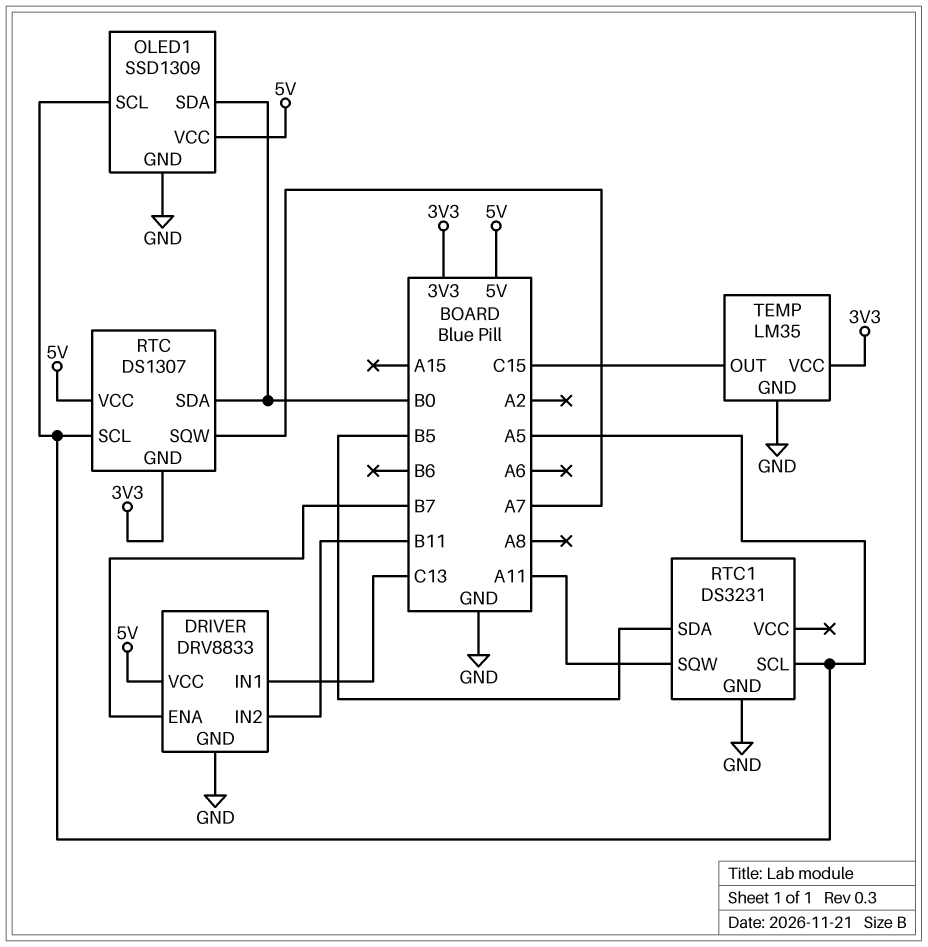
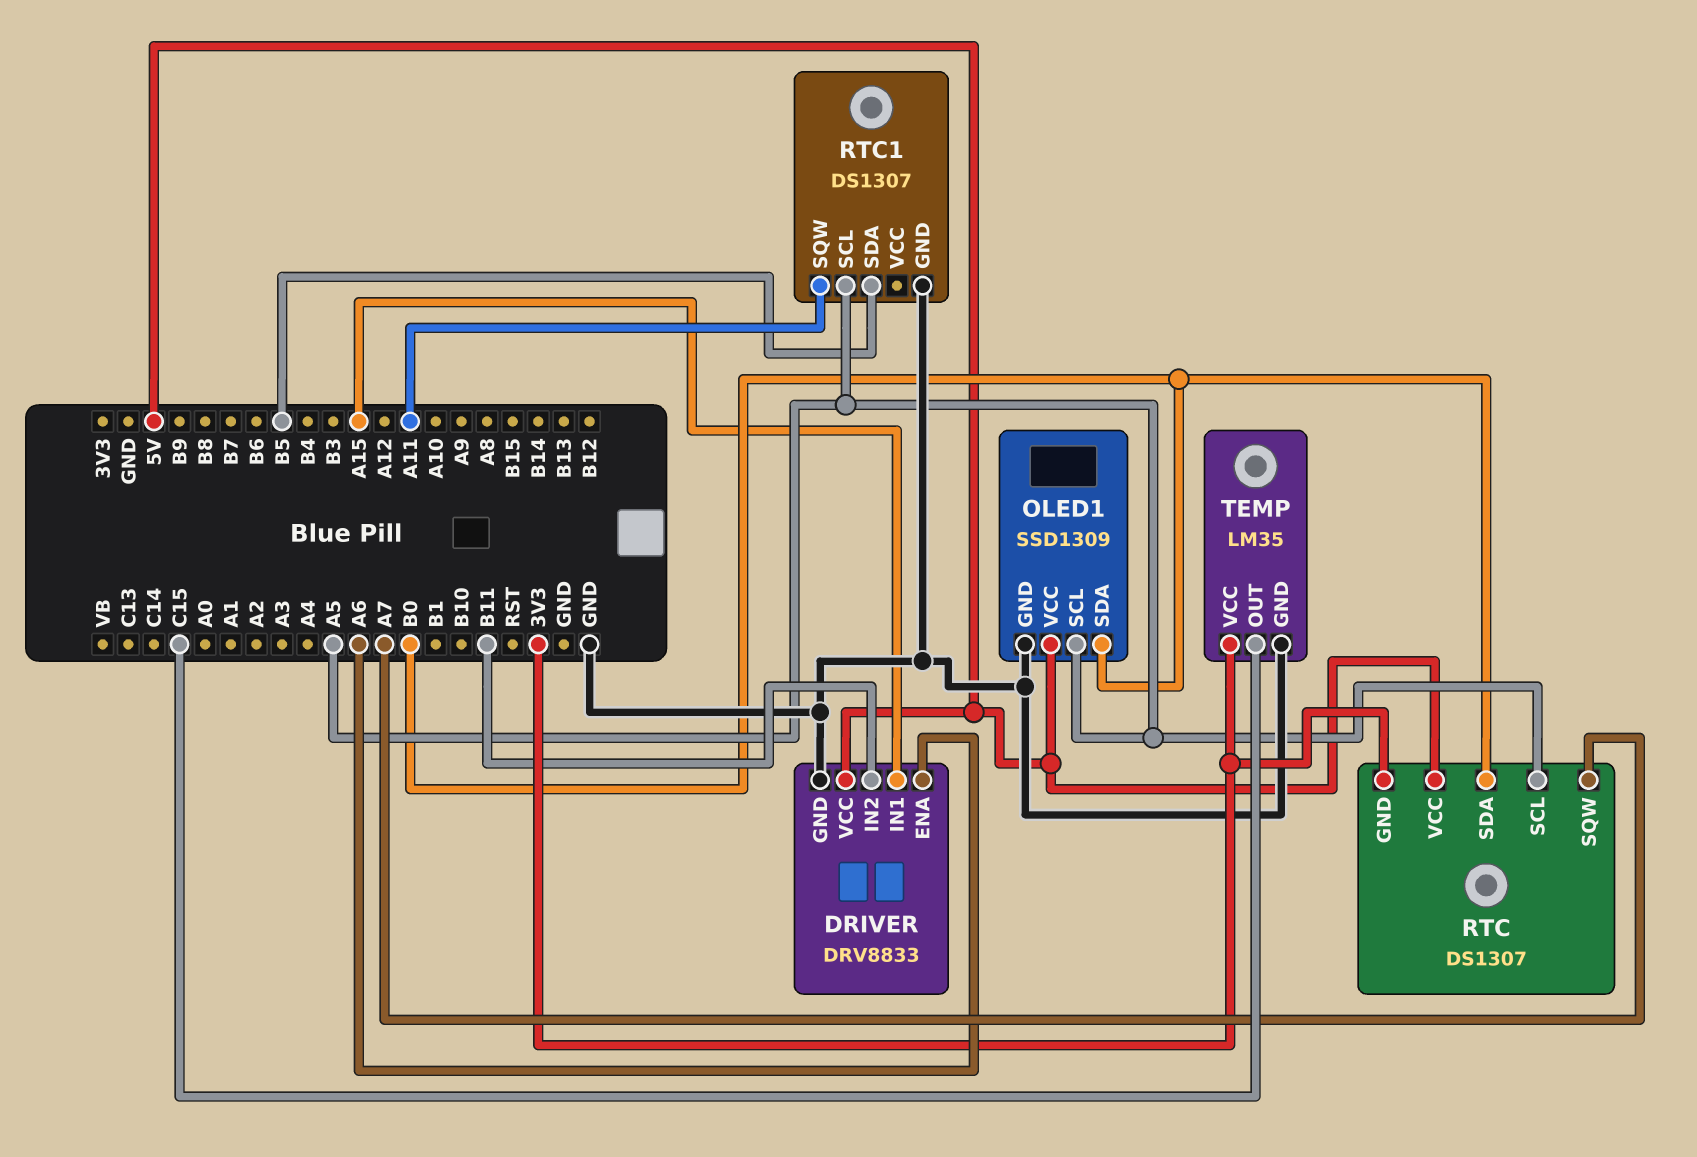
DRIVER pin ENA: B7 -> A6
DRIVER pin IN1: C13 -> A15
RTC1: DS3231 -> DS1307

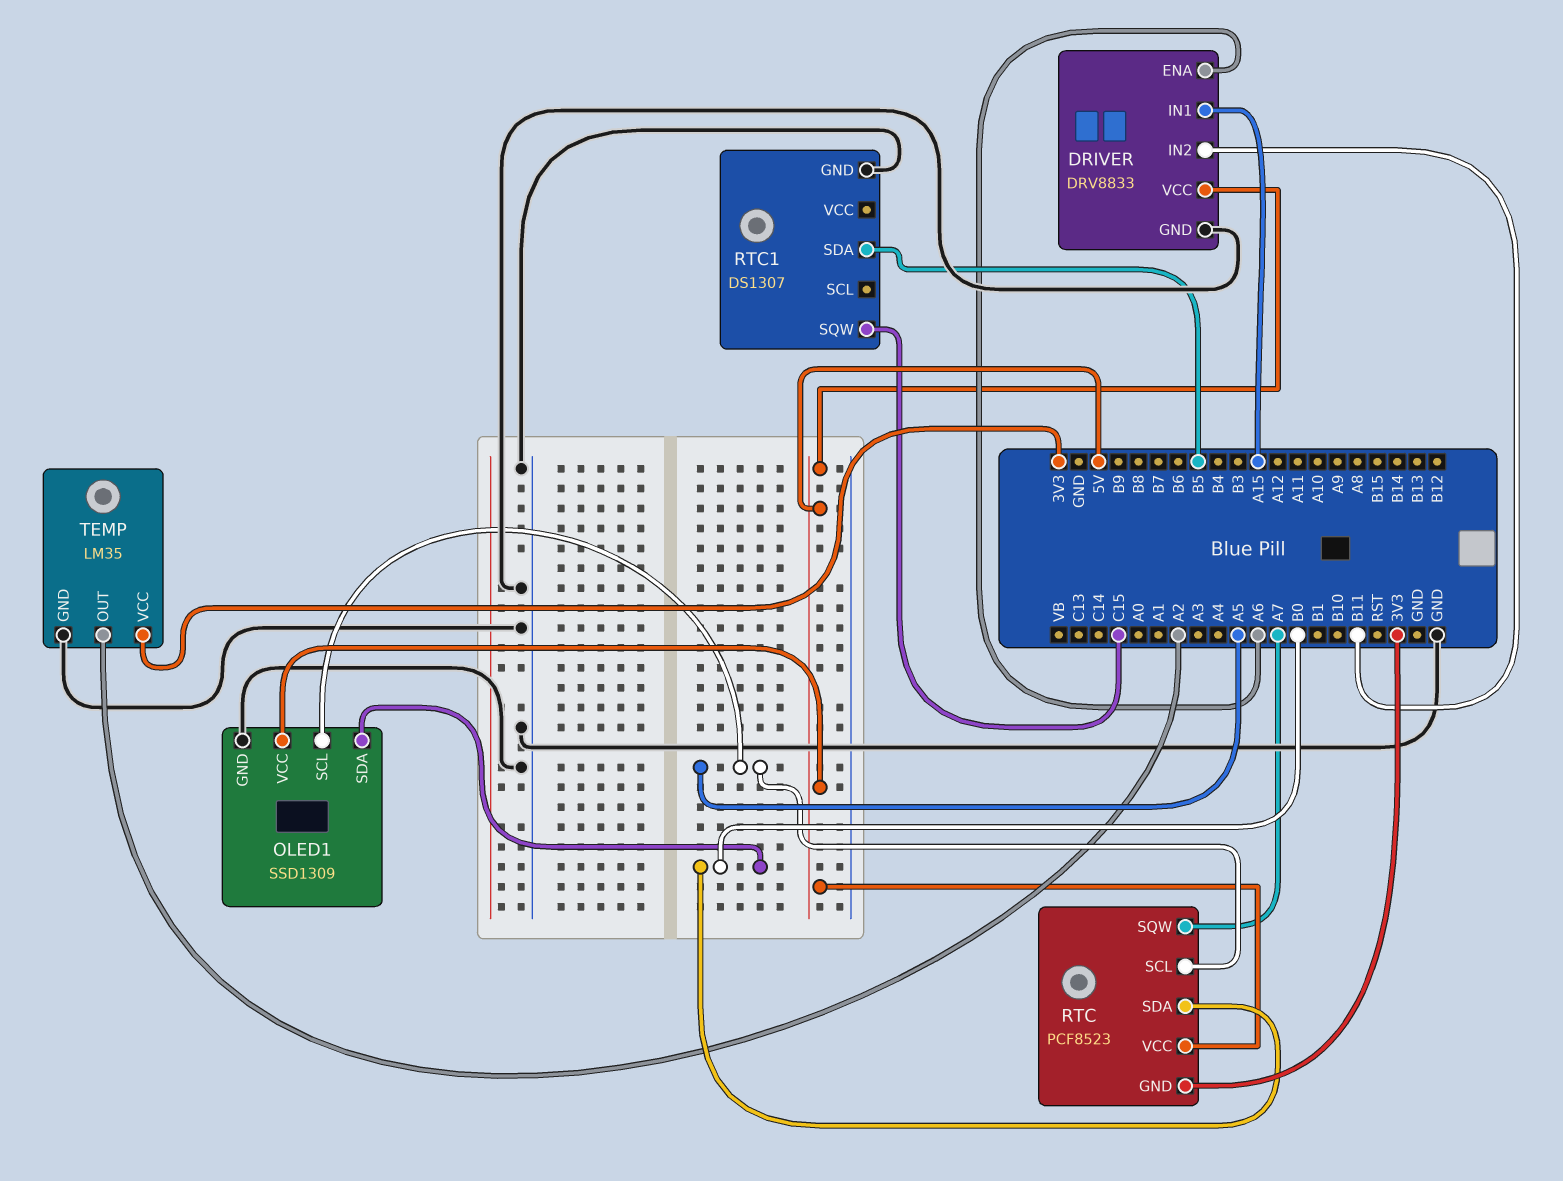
RTC: DS1307 -> PCF8523
RTC1 pin SCL: A5 -> none
RTC1 pin SQW: A11 -> C15
TEMP pin OUT: C15 -> A2

